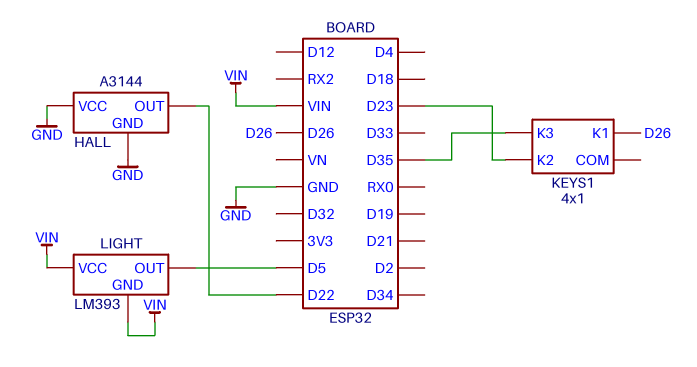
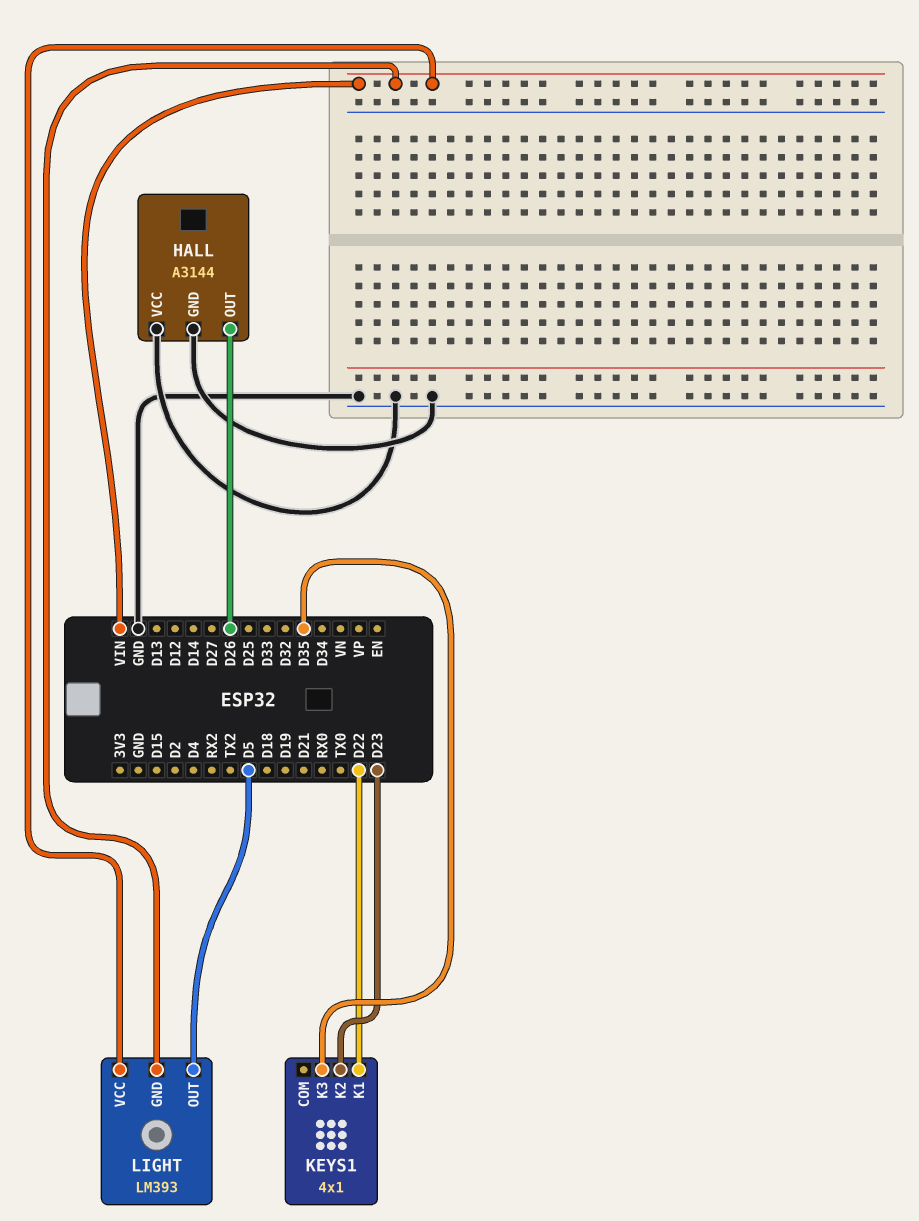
HALL pin OUT: D22 -> D26
KEYS1 pin K1: D26 -> D22

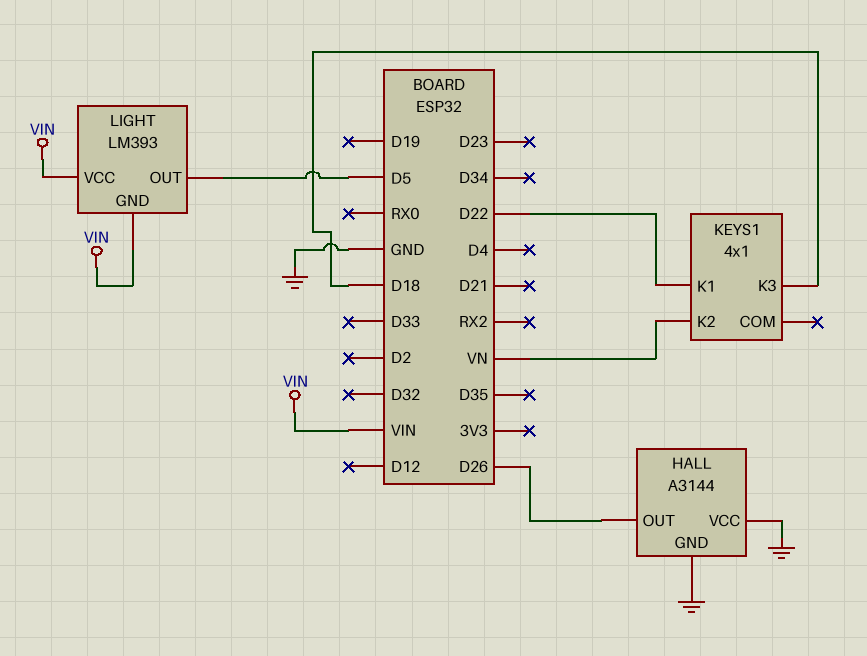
KEYS1 pin K2: D23 -> VN
KEYS1 pin K3: D35 -> D18

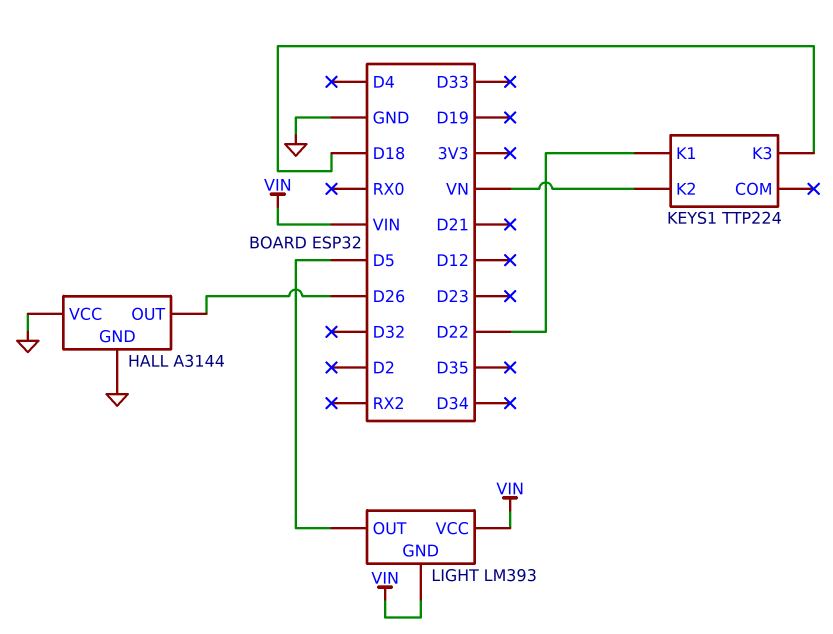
KEYS1: 4x1 -> TTP224

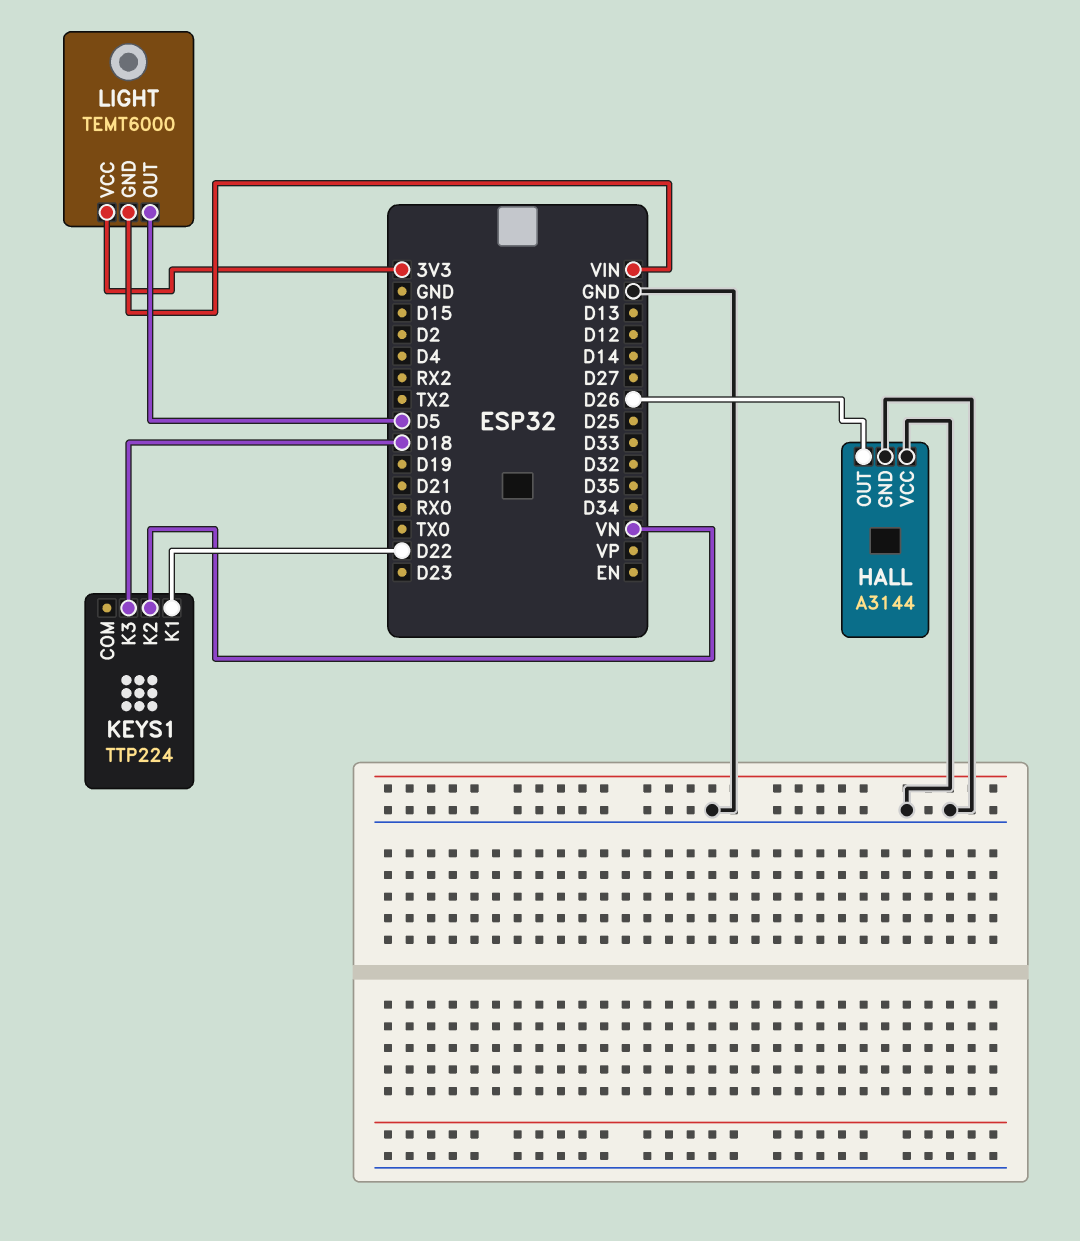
LIGHT: LM393 -> TEMT6000
LIGHT pin VCC: VIN -> 3V3

